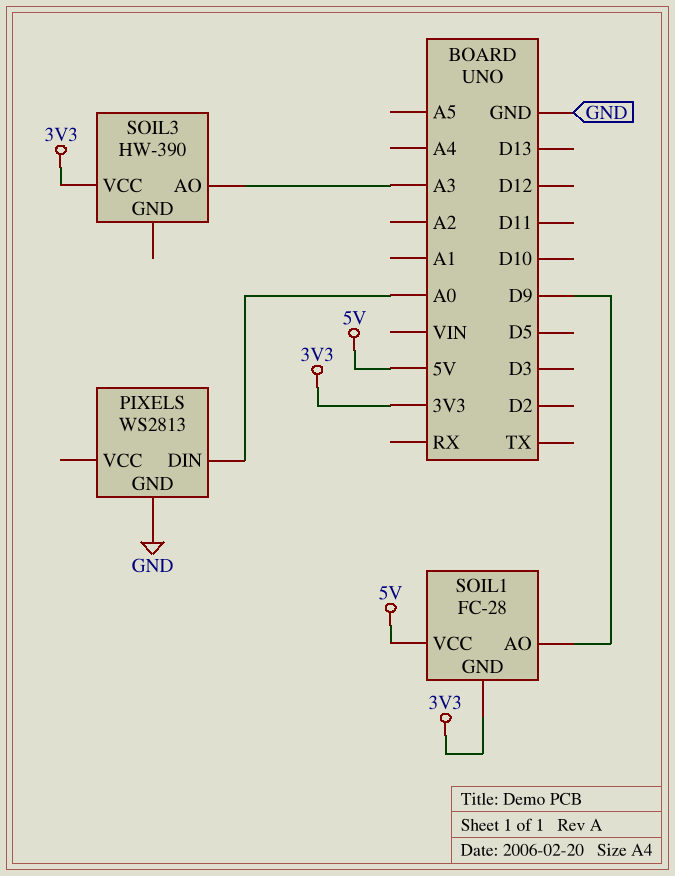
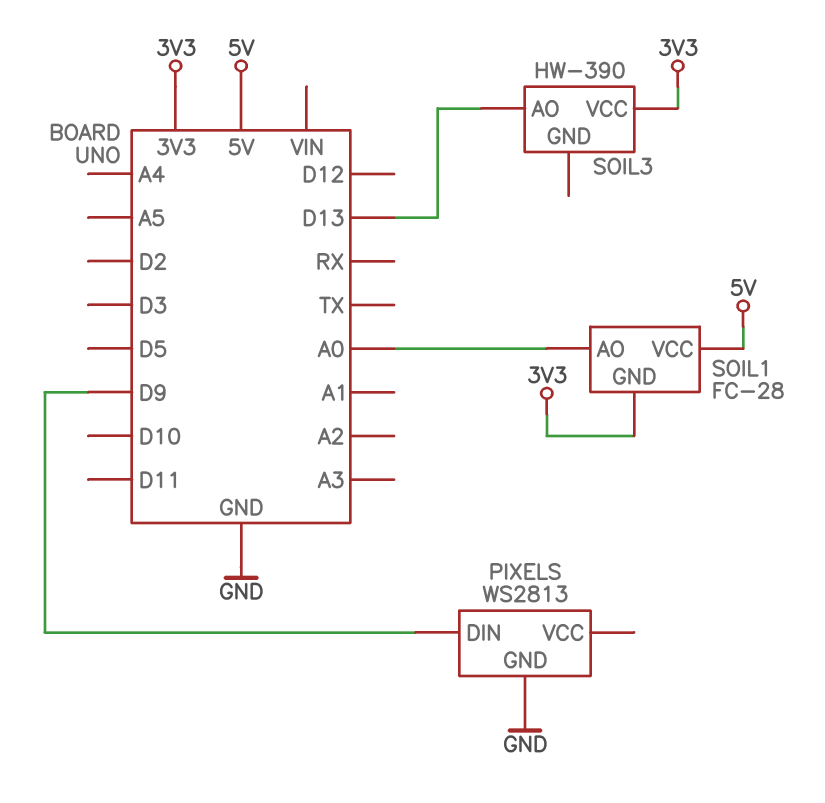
PIXELS pin DIN: A0 -> D9
SOIL1 pin AO: D9 -> A0
SOIL3 pin AO: A3 -> D13

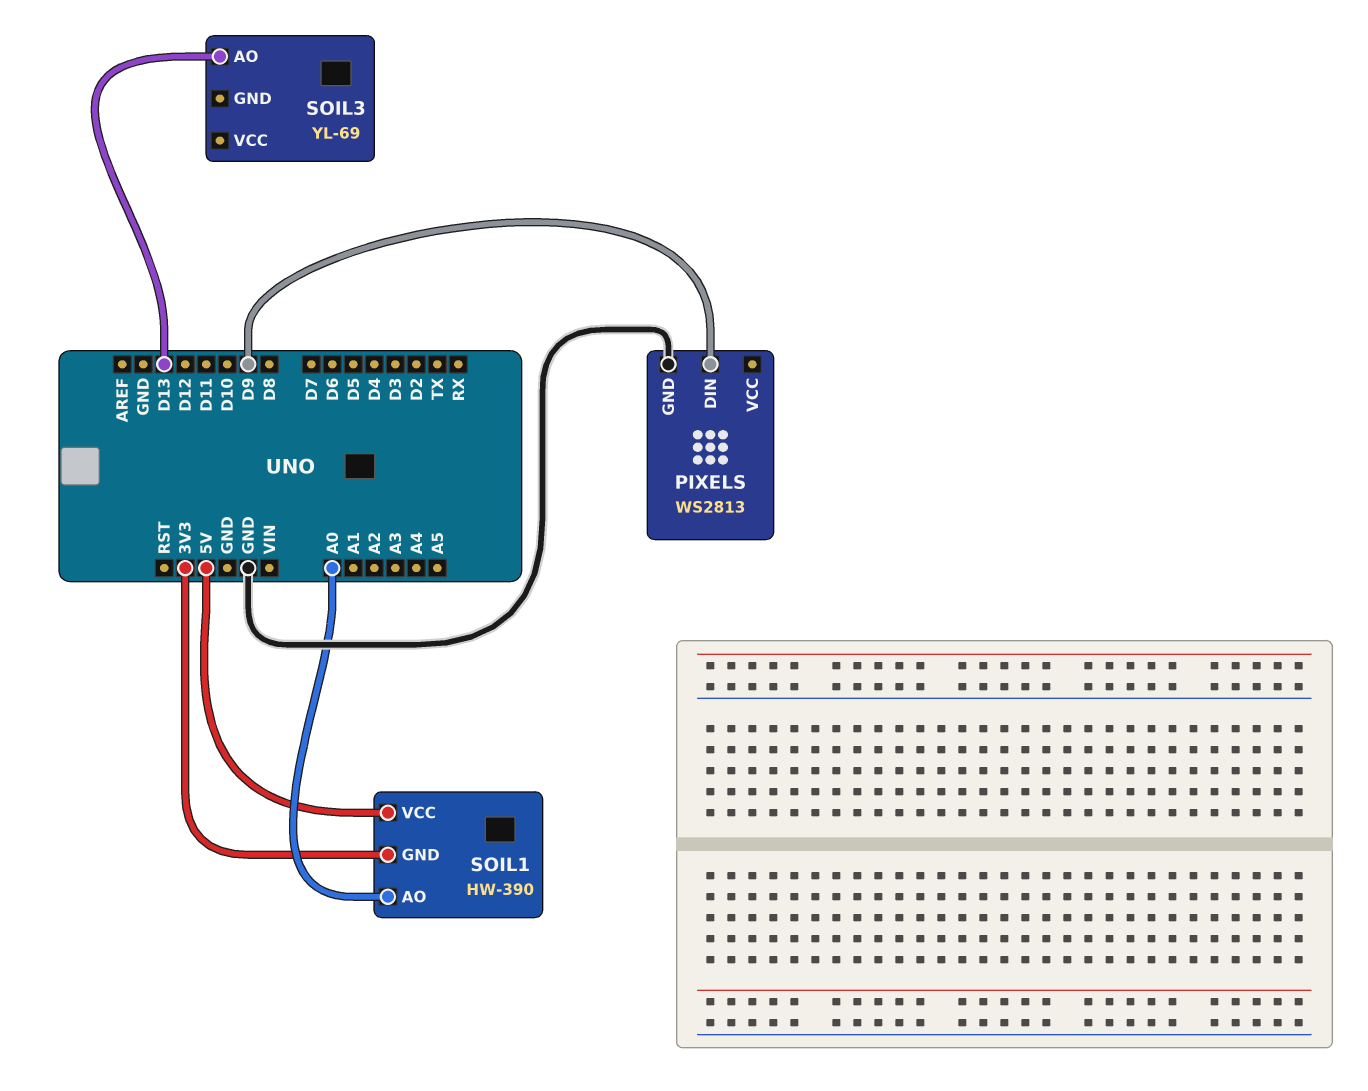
SOIL1: FC-28 -> HW-390
SOIL3: HW-390 -> YL-69
SOIL3 pin VCC: 3V3 -> none

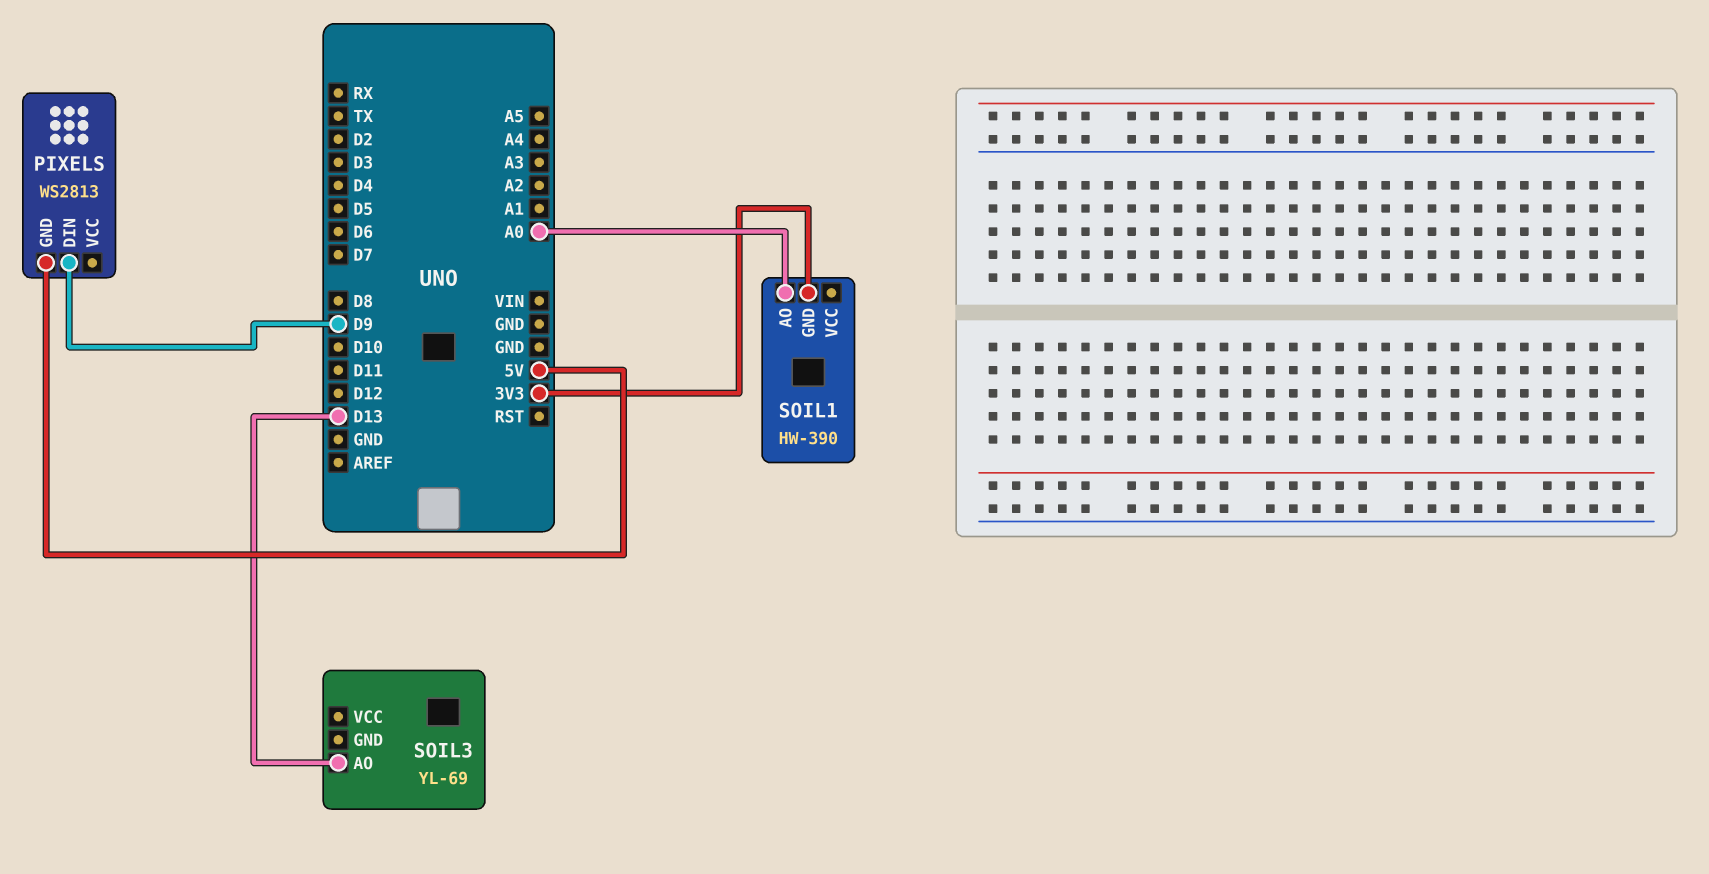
PIXELS pin GND: GND -> 5V
SOIL1 pin VCC: 5V -> none

